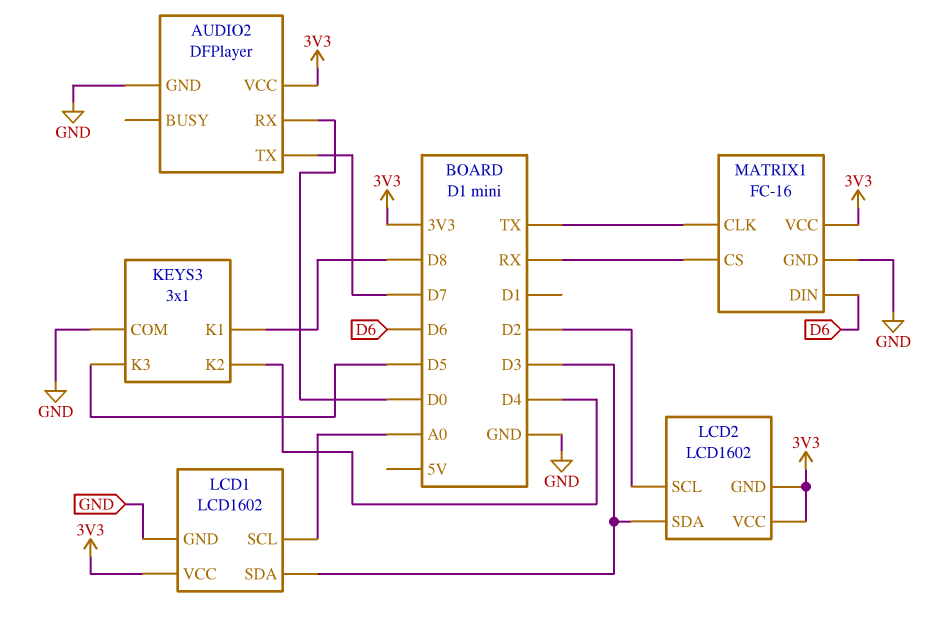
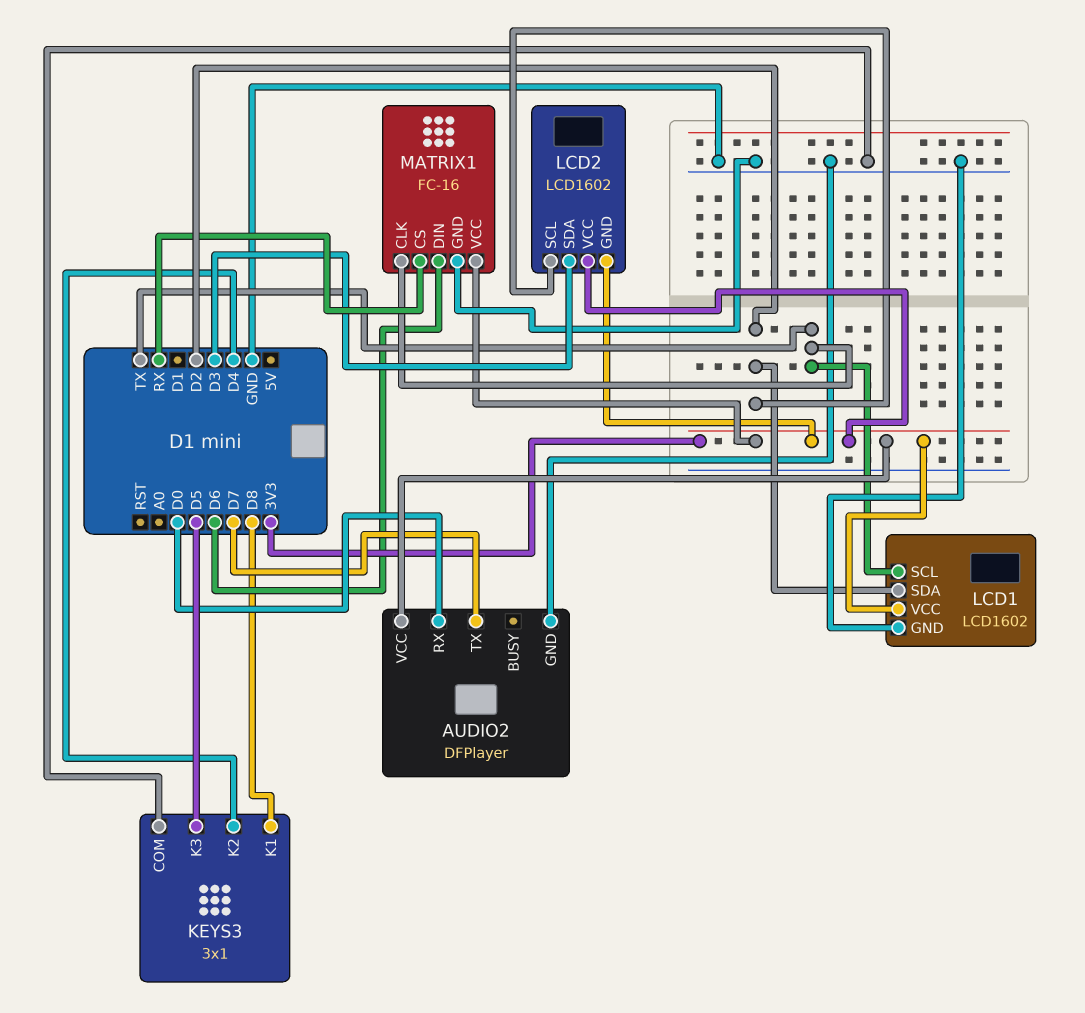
LCD1 pin SCL: A0 -> TX
LCD1 pin SDA: D3 -> D2

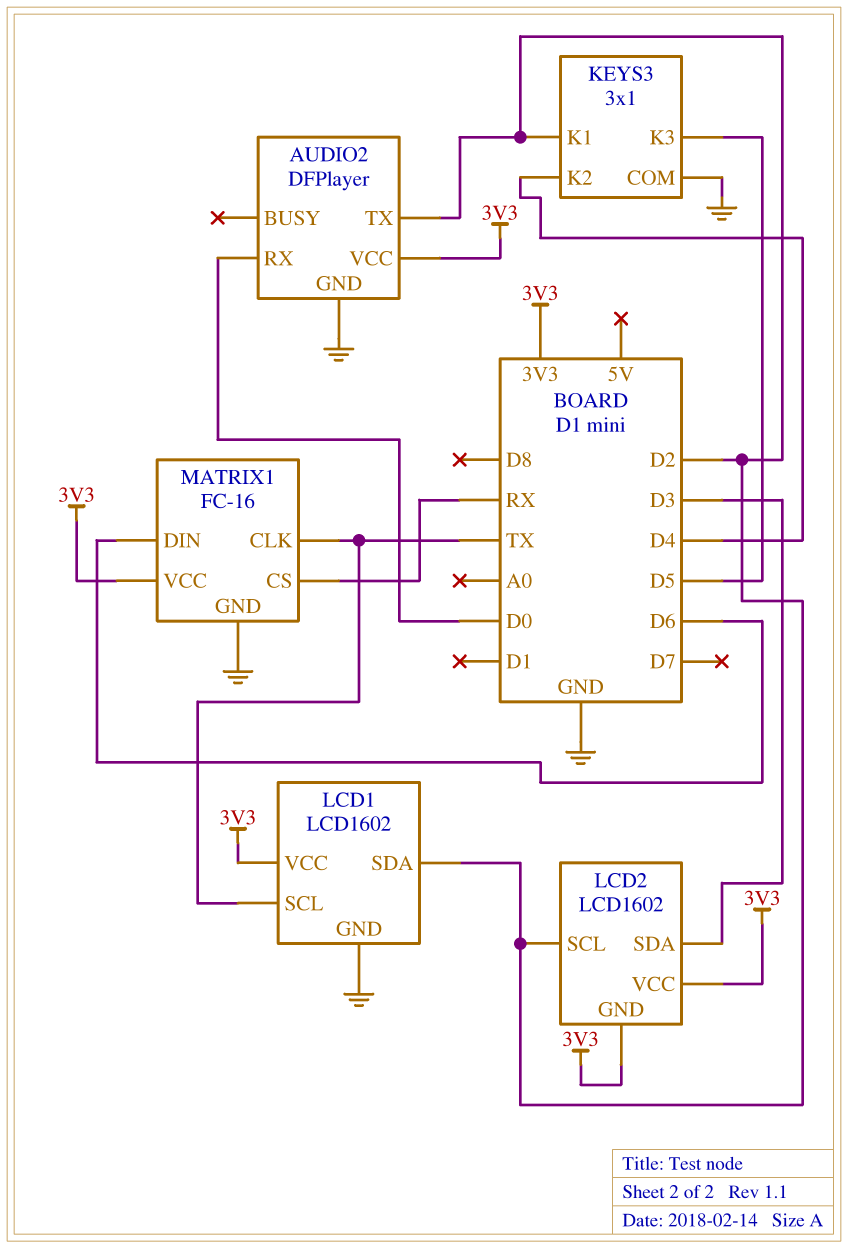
AUDIO2 pin TX: D7 -> D2
KEYS3 pin K1: D8 -> D2

